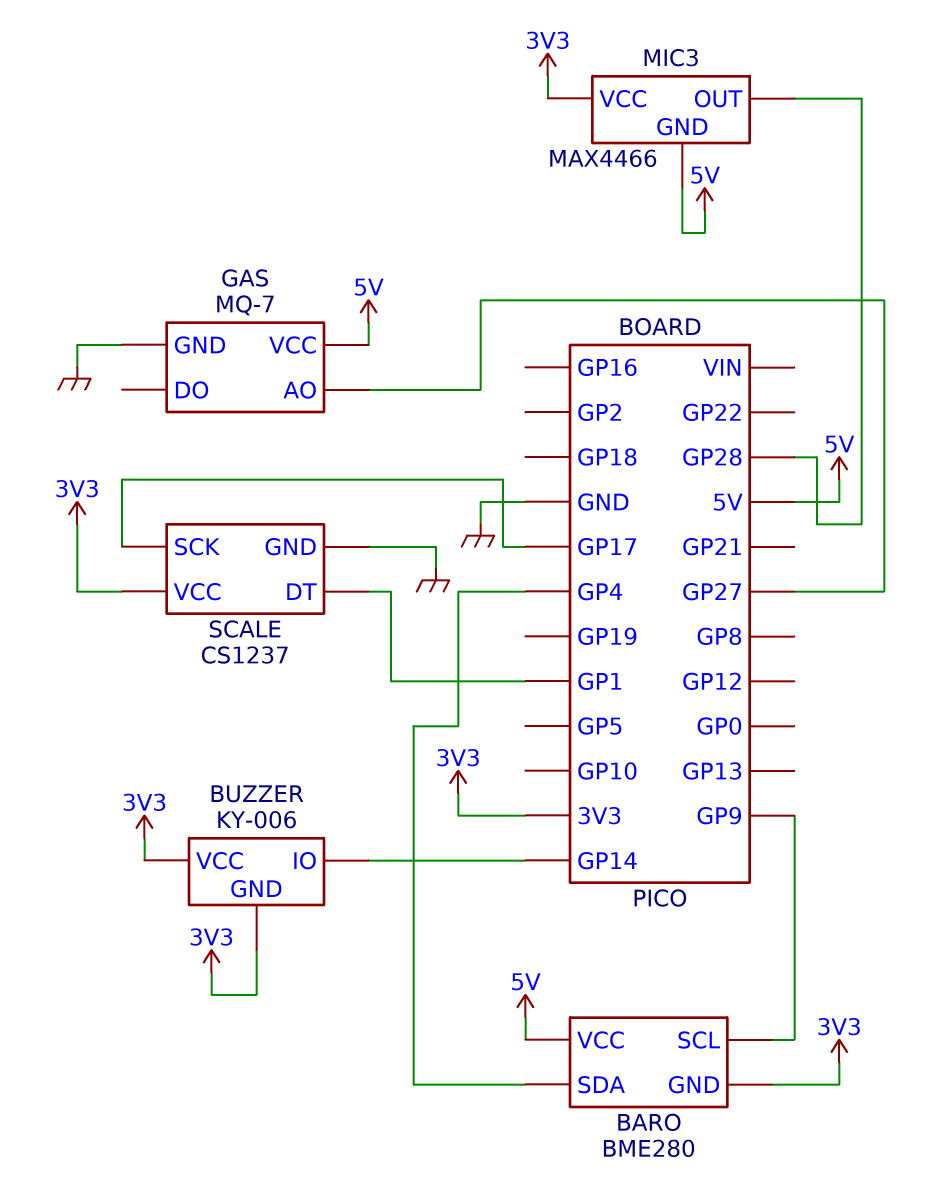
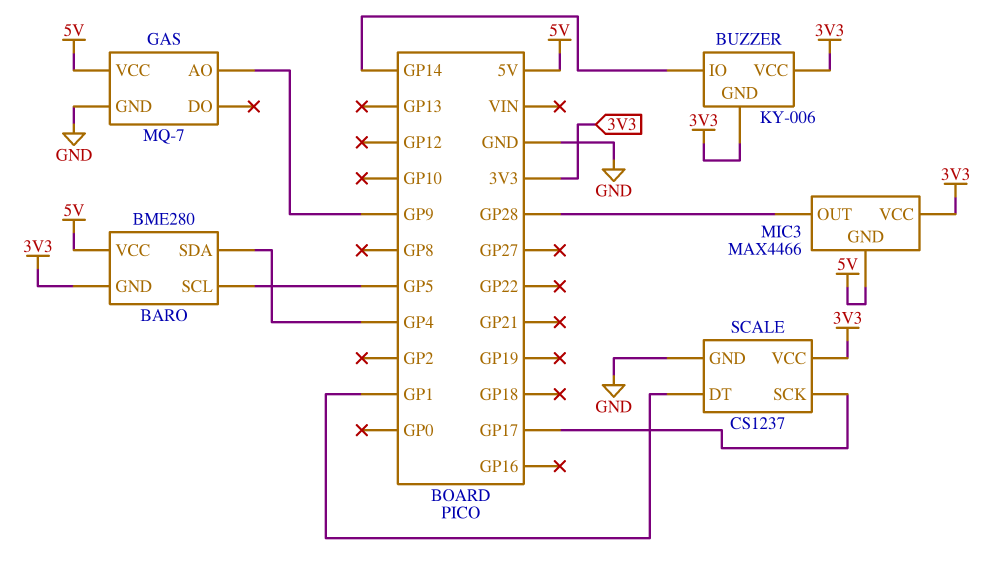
BARO pin SCL: GP9 -> GP5
GAS pin AO: GP27 -> GP9

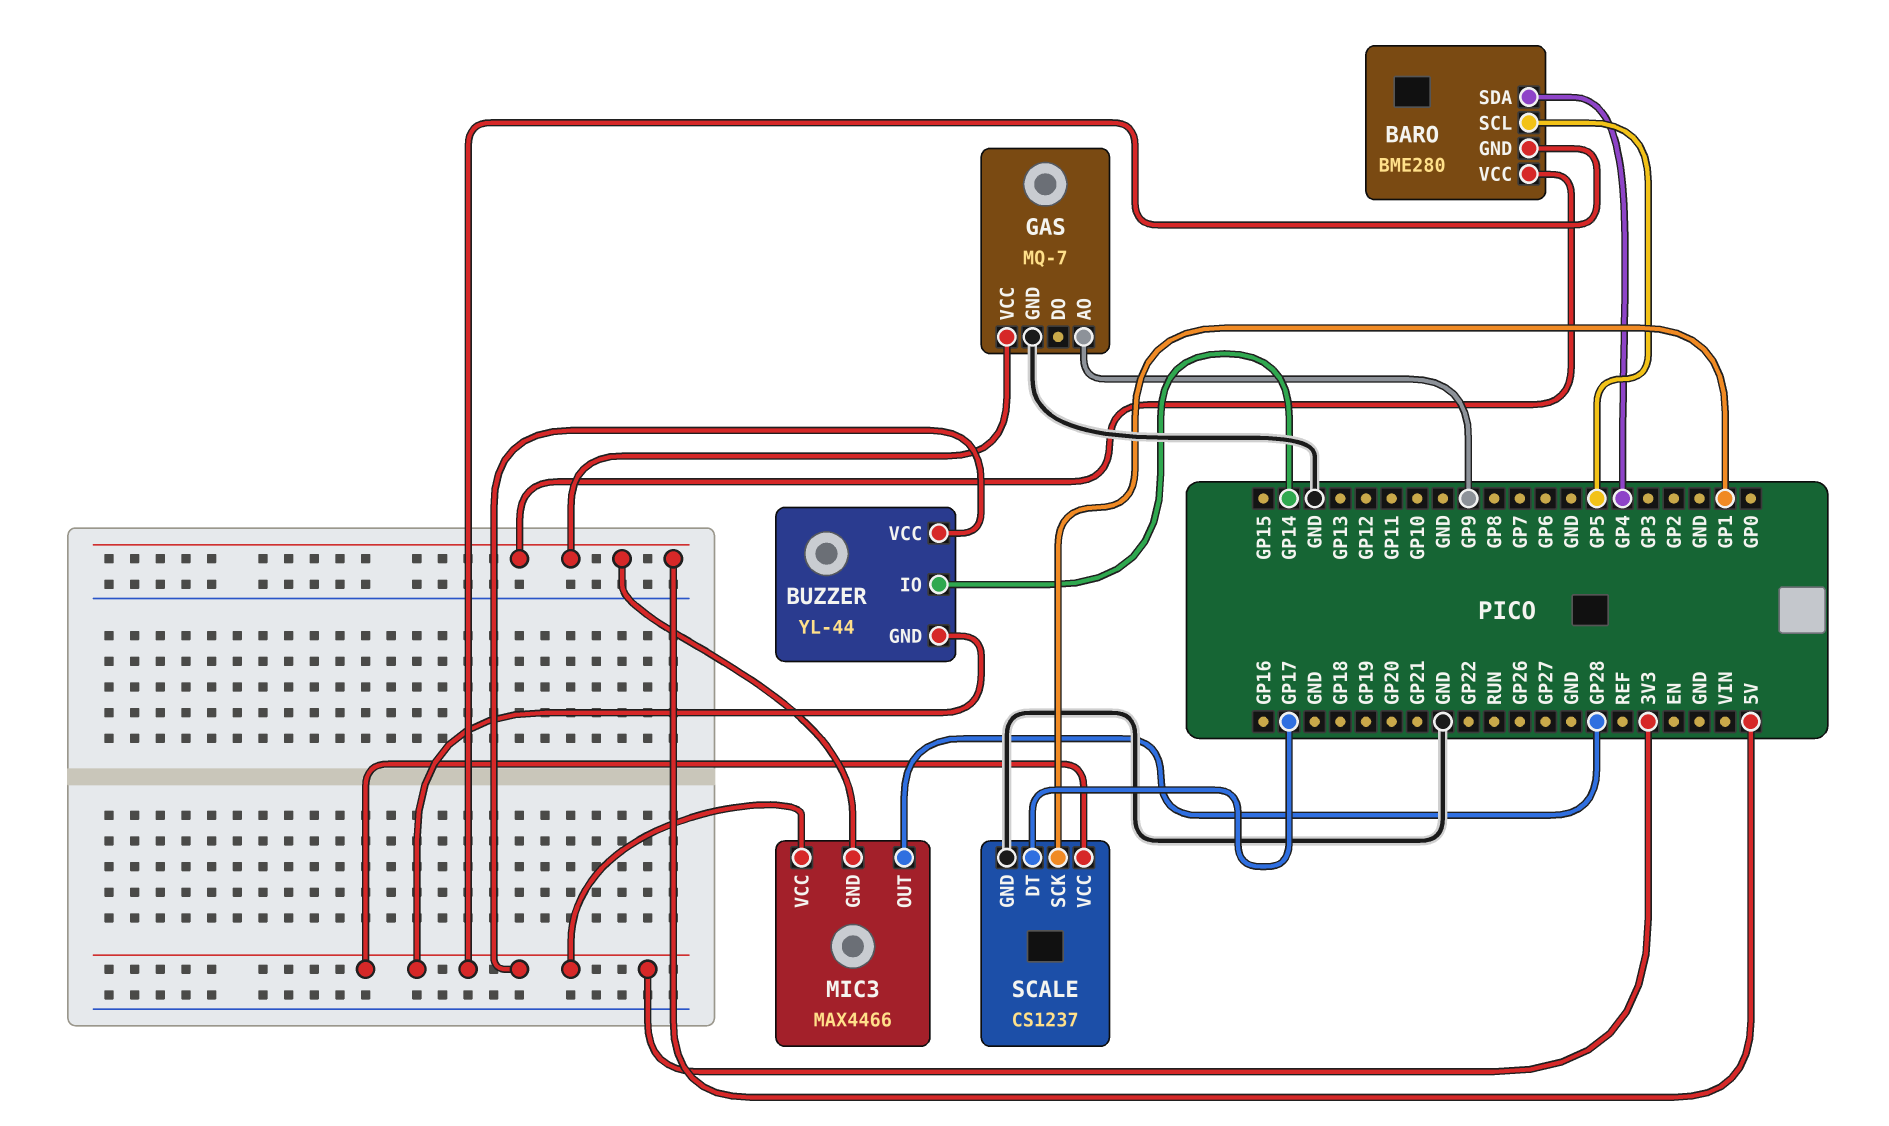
BUZZER: KY-006 -> YL-44
SCALE pin DT: GP1 -> GP17
SCALE pin SCK: GP17 -> GP1

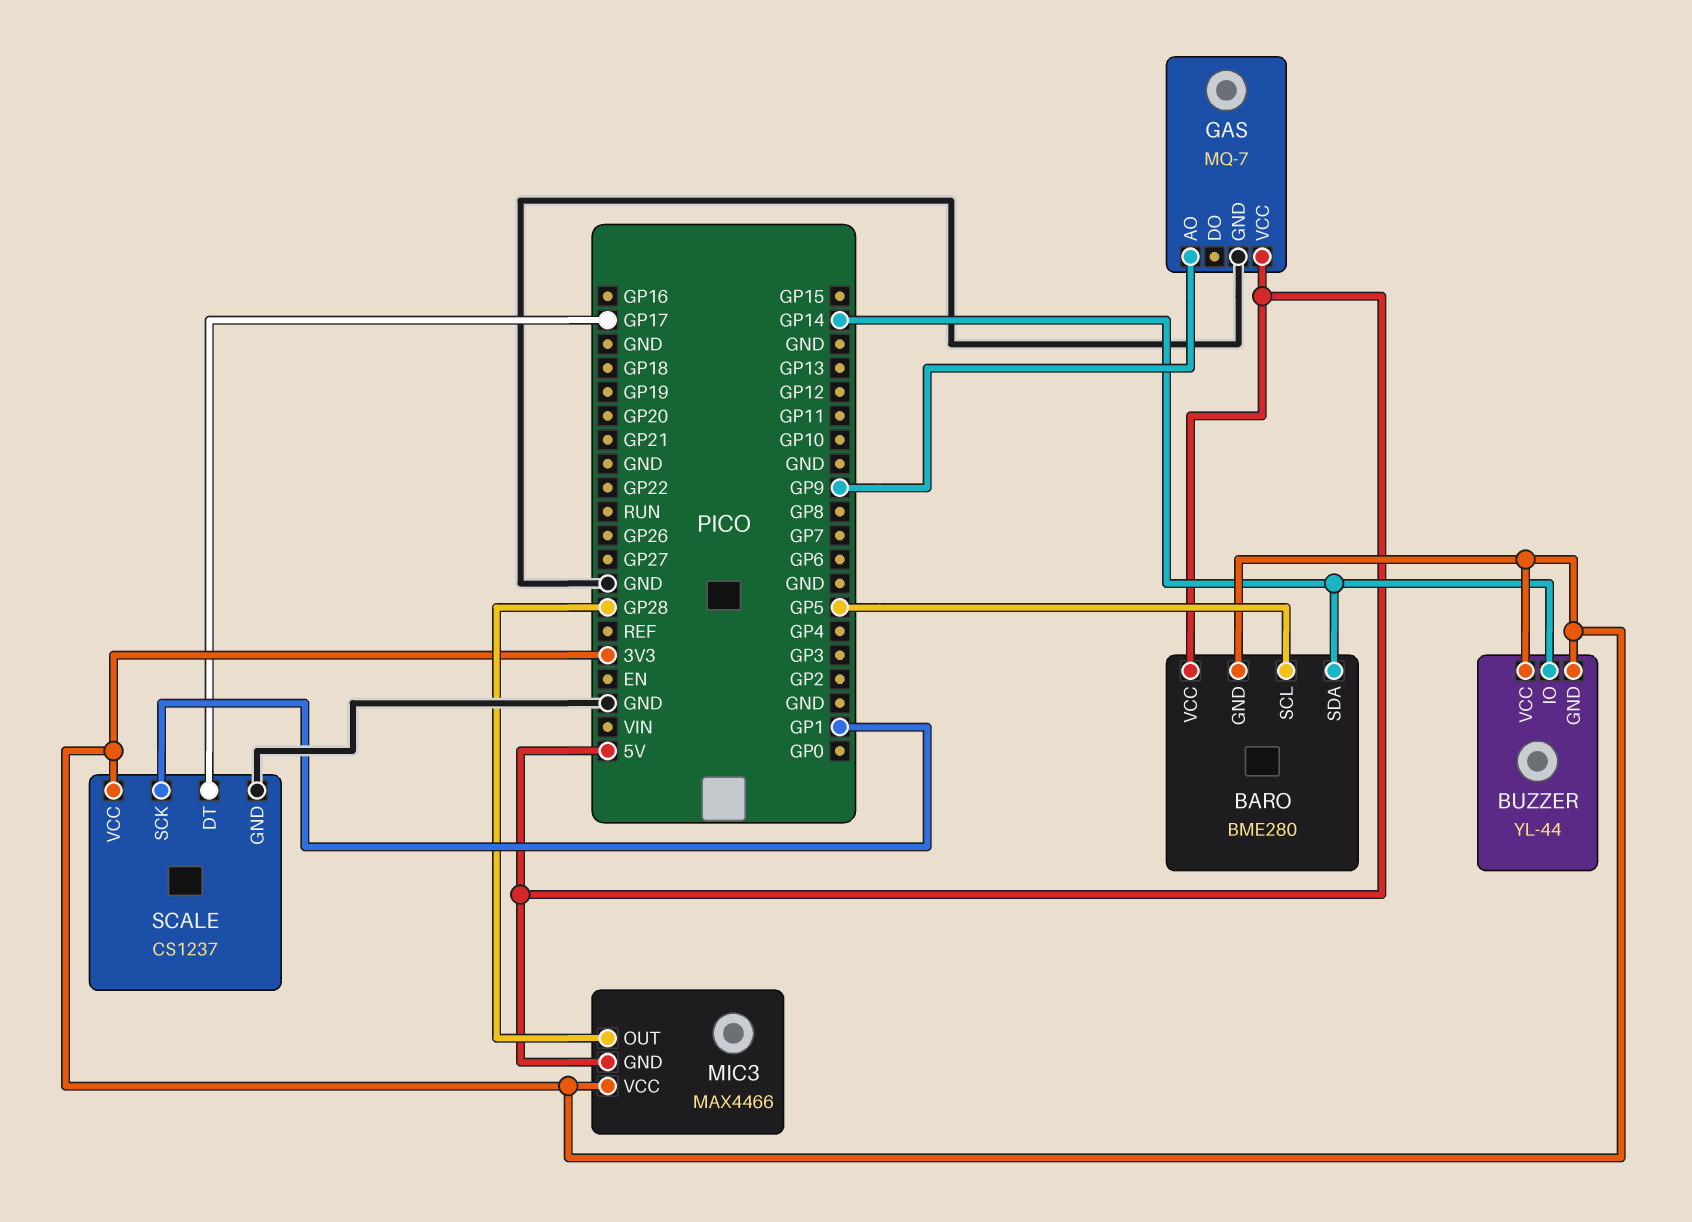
BARO pin SDA: GP4 -> GP14

